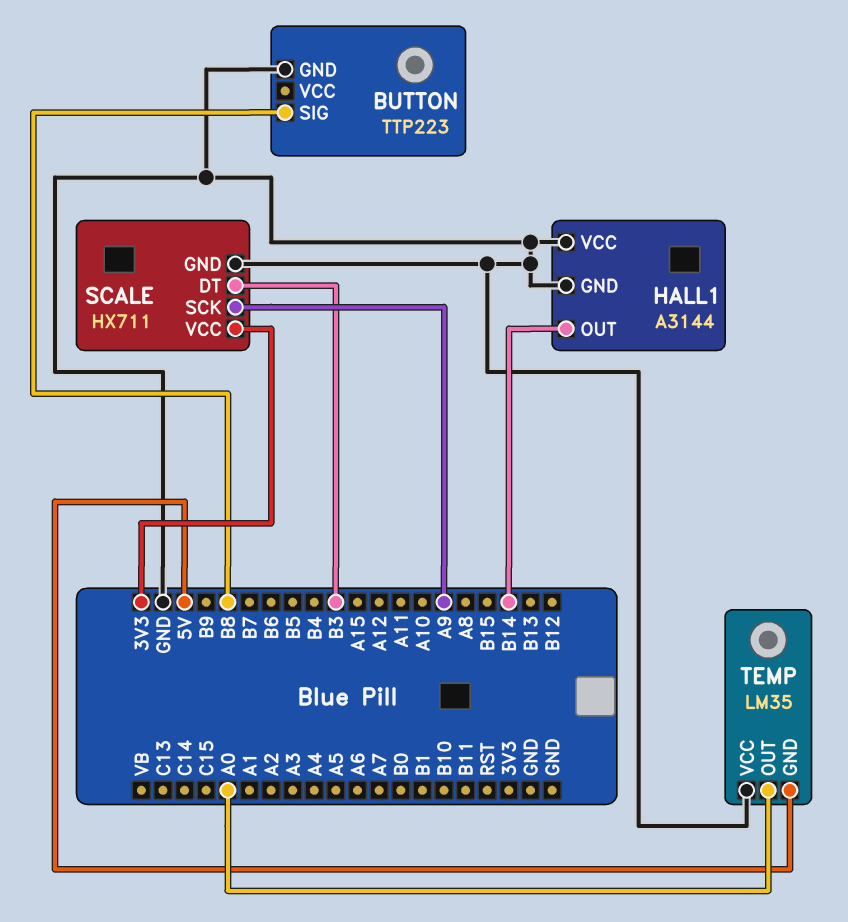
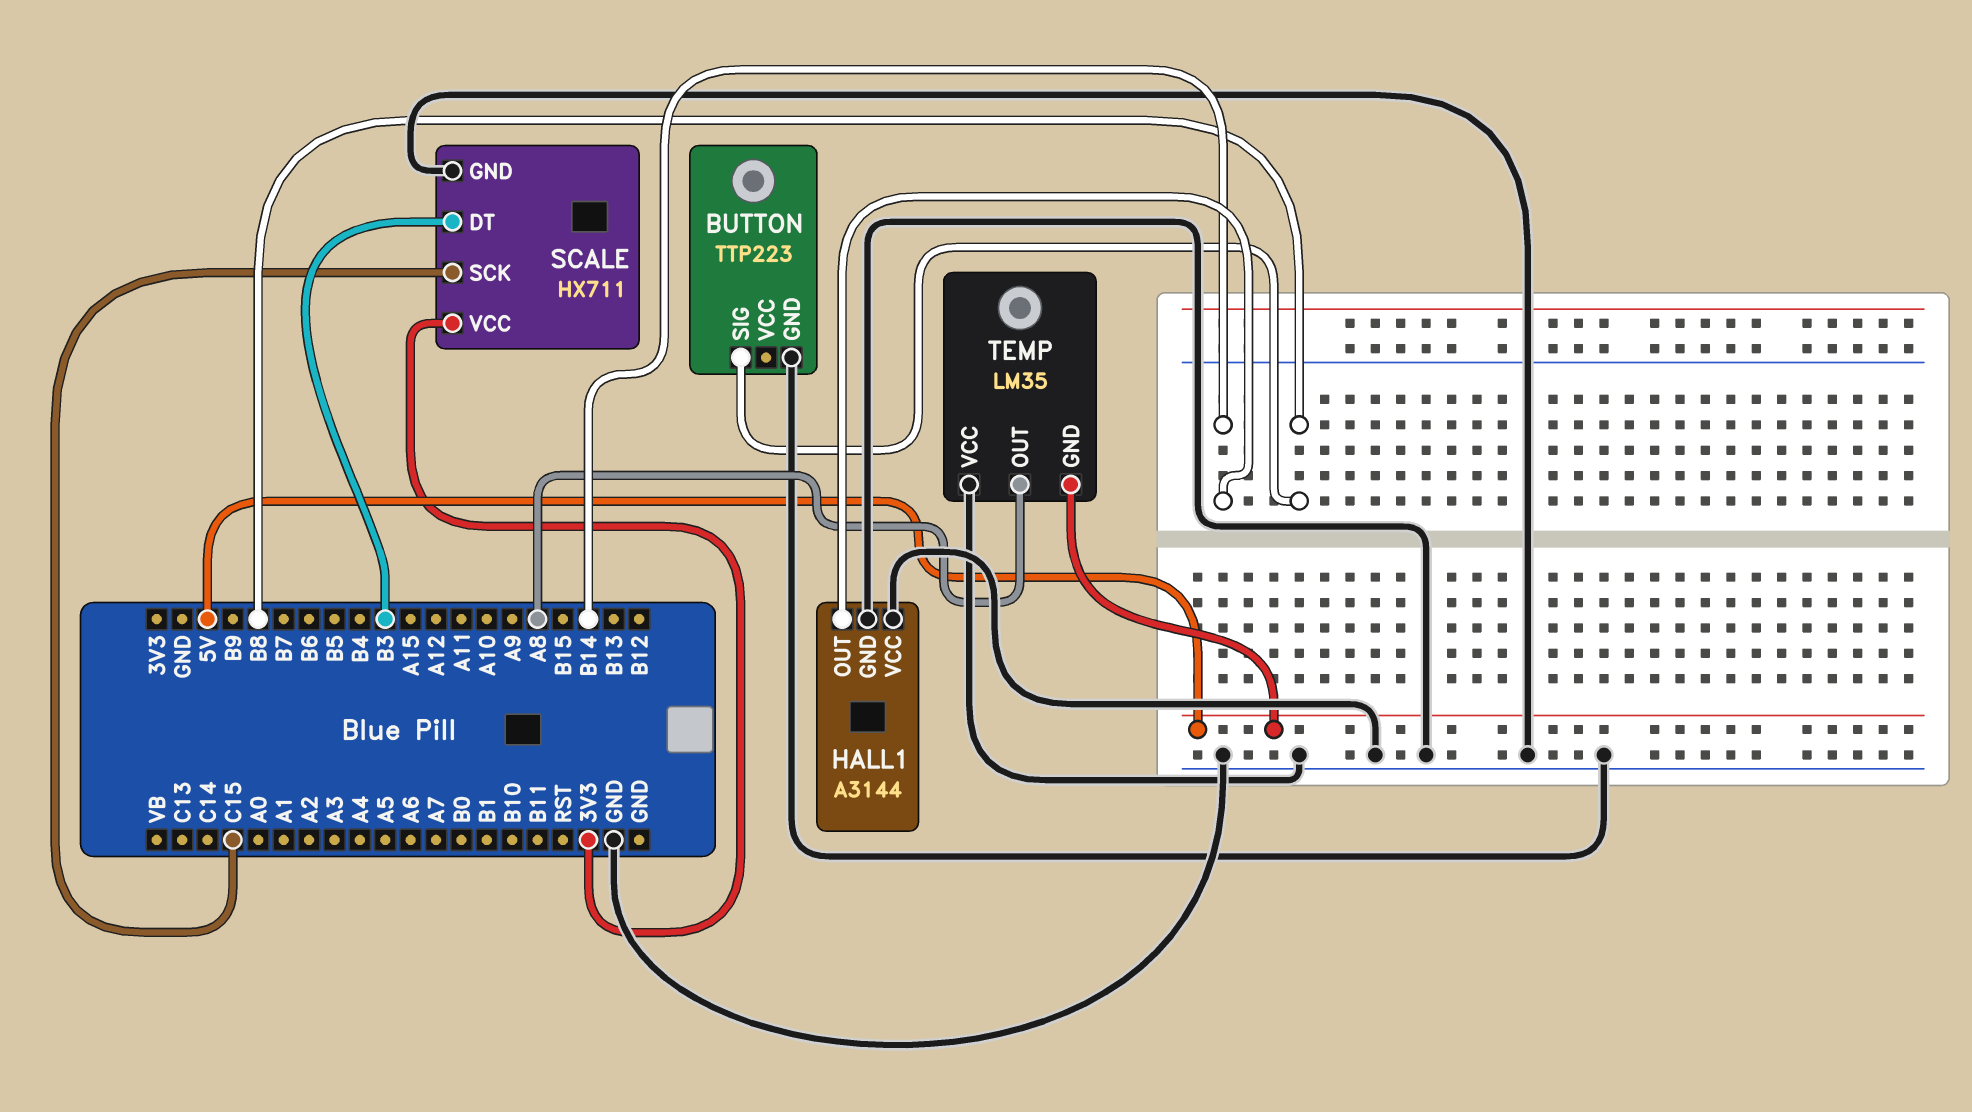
SCALE pin SCK: A9 -> C15
TEMP pin OUT: A0 -> A8

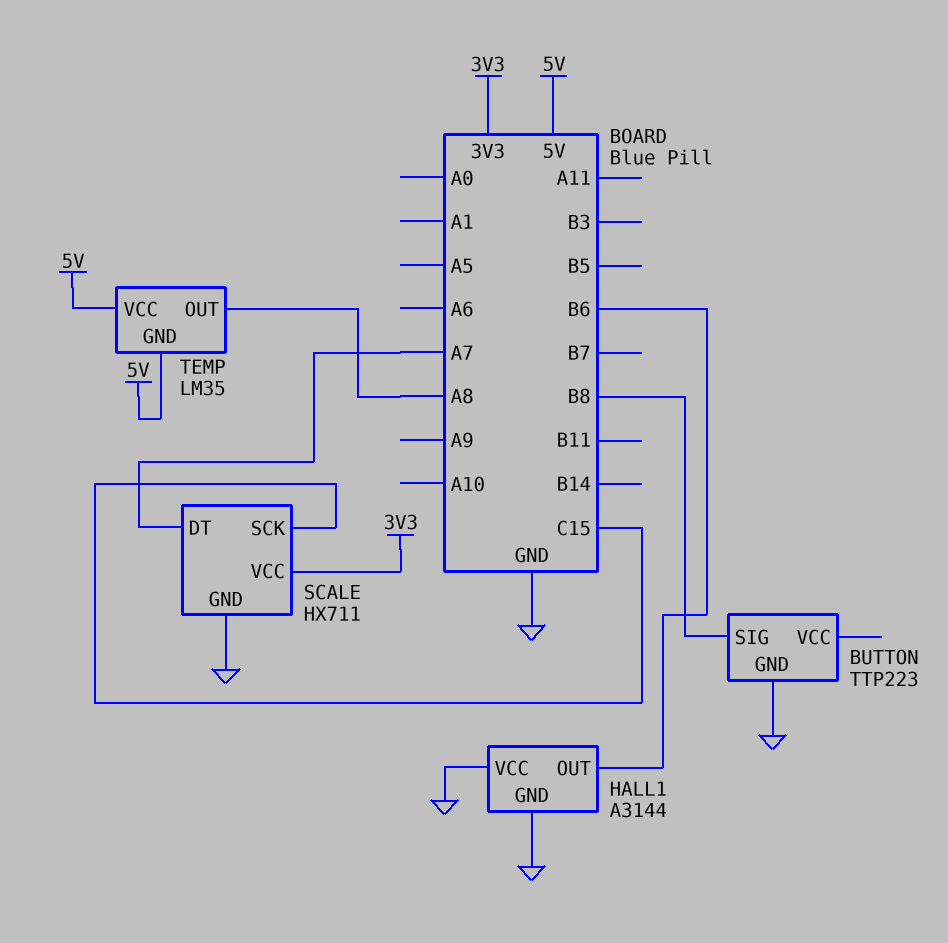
HALL1 pin OUT: B14 -> B6
SCALE pin DT: B3 -> A7
TEMP pin VCC: GND -> 5V

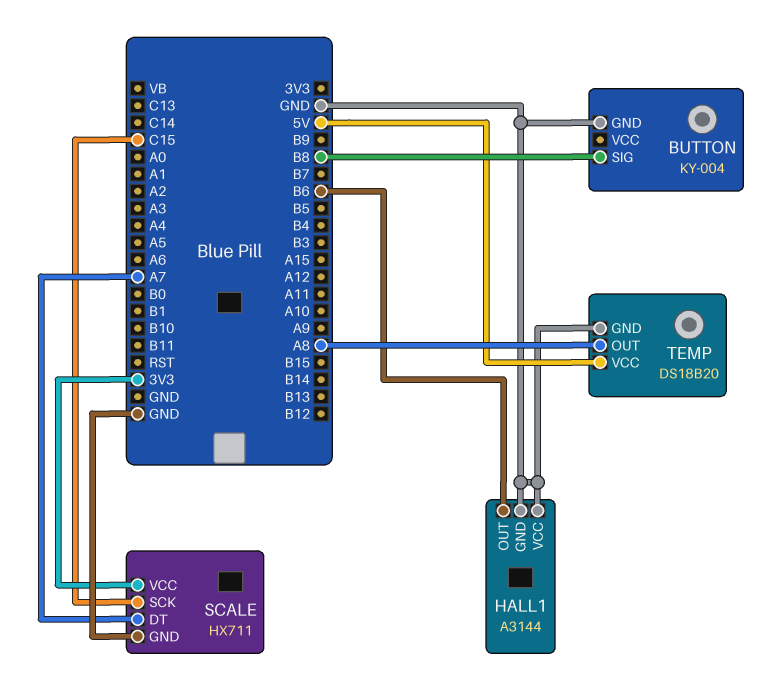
BUTTON: TTP223 -> KY-004
TEMP: LM35 -> DS18B20
TEMP pin GND: 5V -> GND

